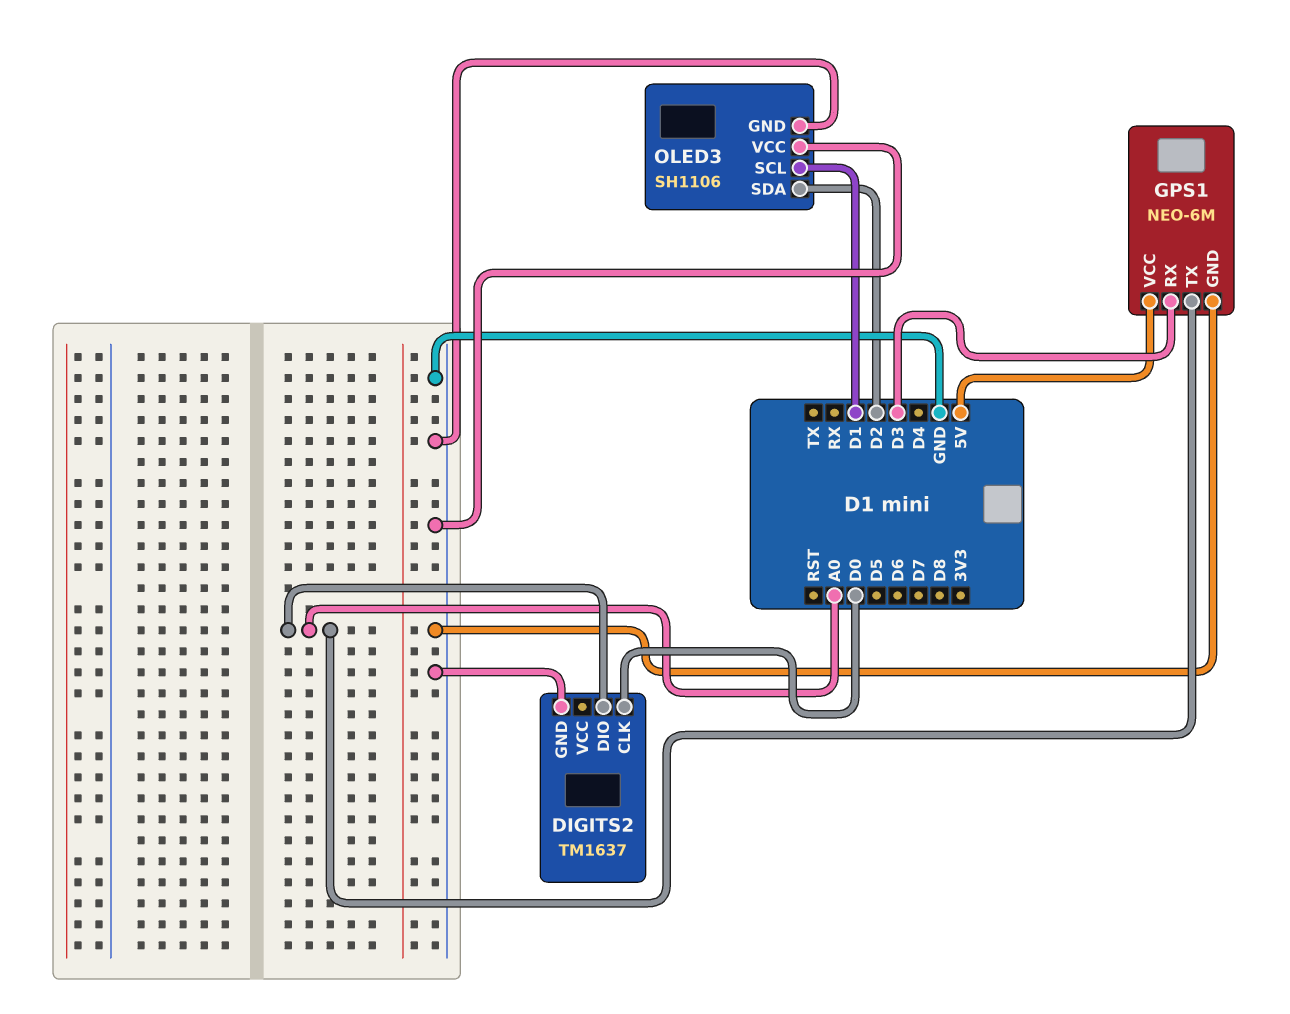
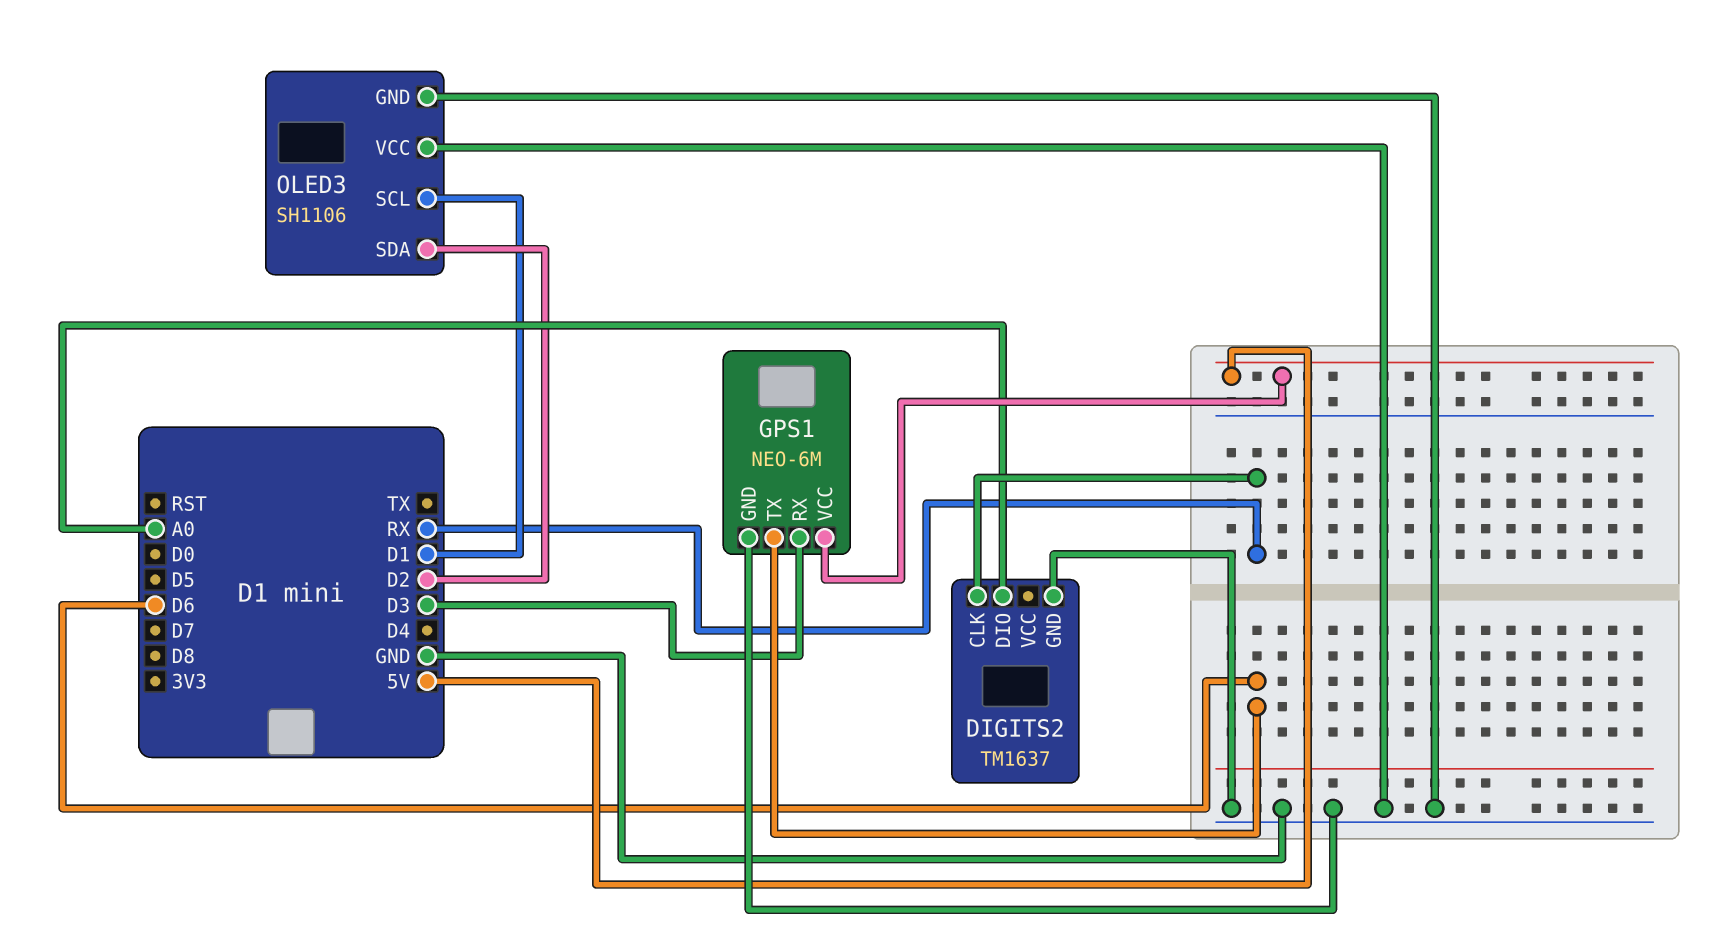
DIGITS2 pin CLK: D0 -> RX
GPS1 pin TX: A0 -> D6

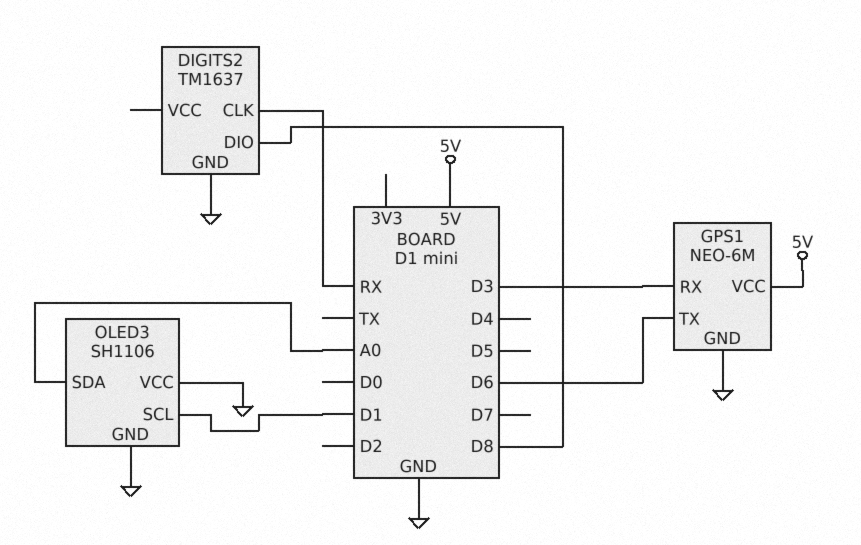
DIGITS2 pin DIO: A0 -> D8
OLED3 pin SDA: D2 -> A0

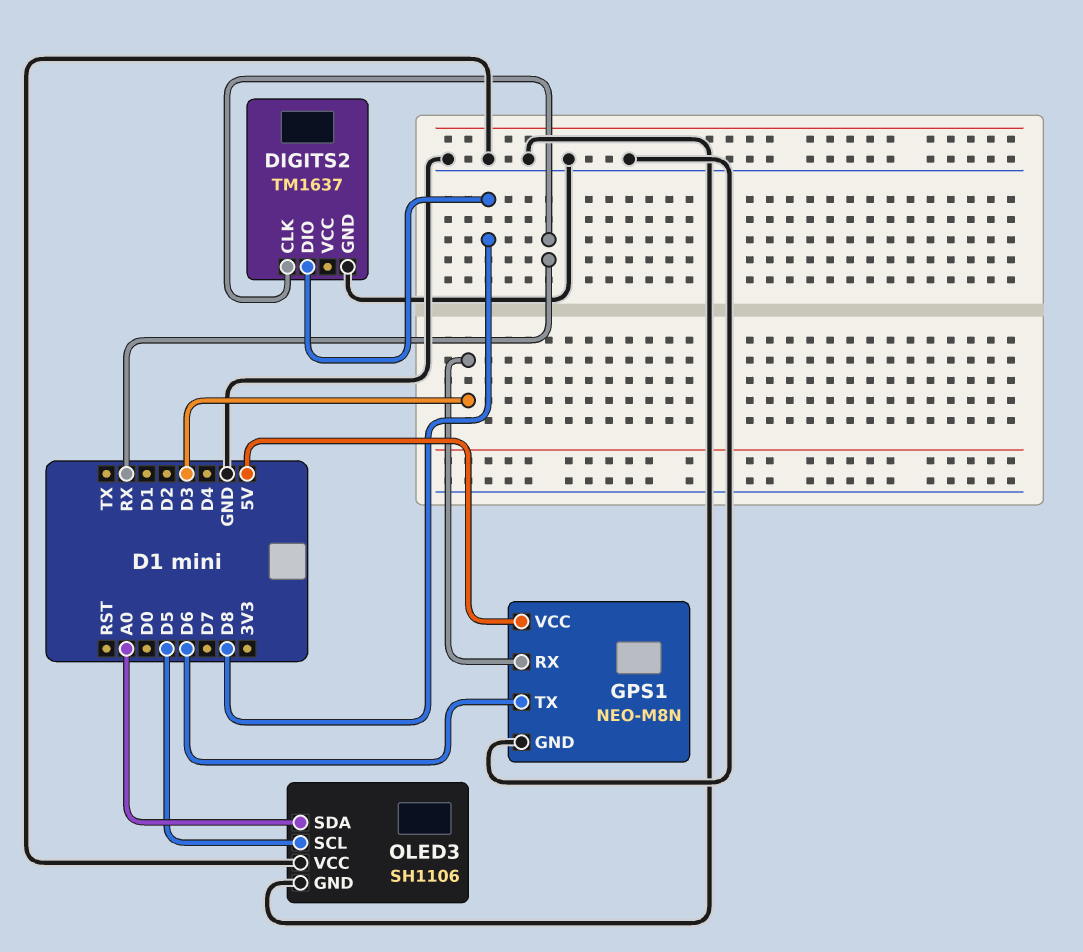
GPS1: NEO-6M -> NEO-M8N
OLED3 pin SCL: D1 -> D5

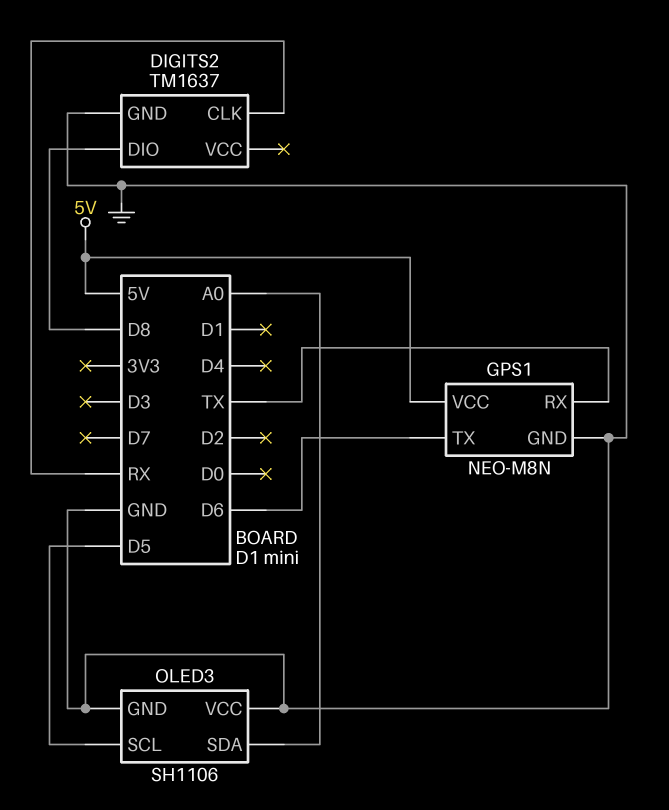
GPS1 pin RX: D3 -> TX

